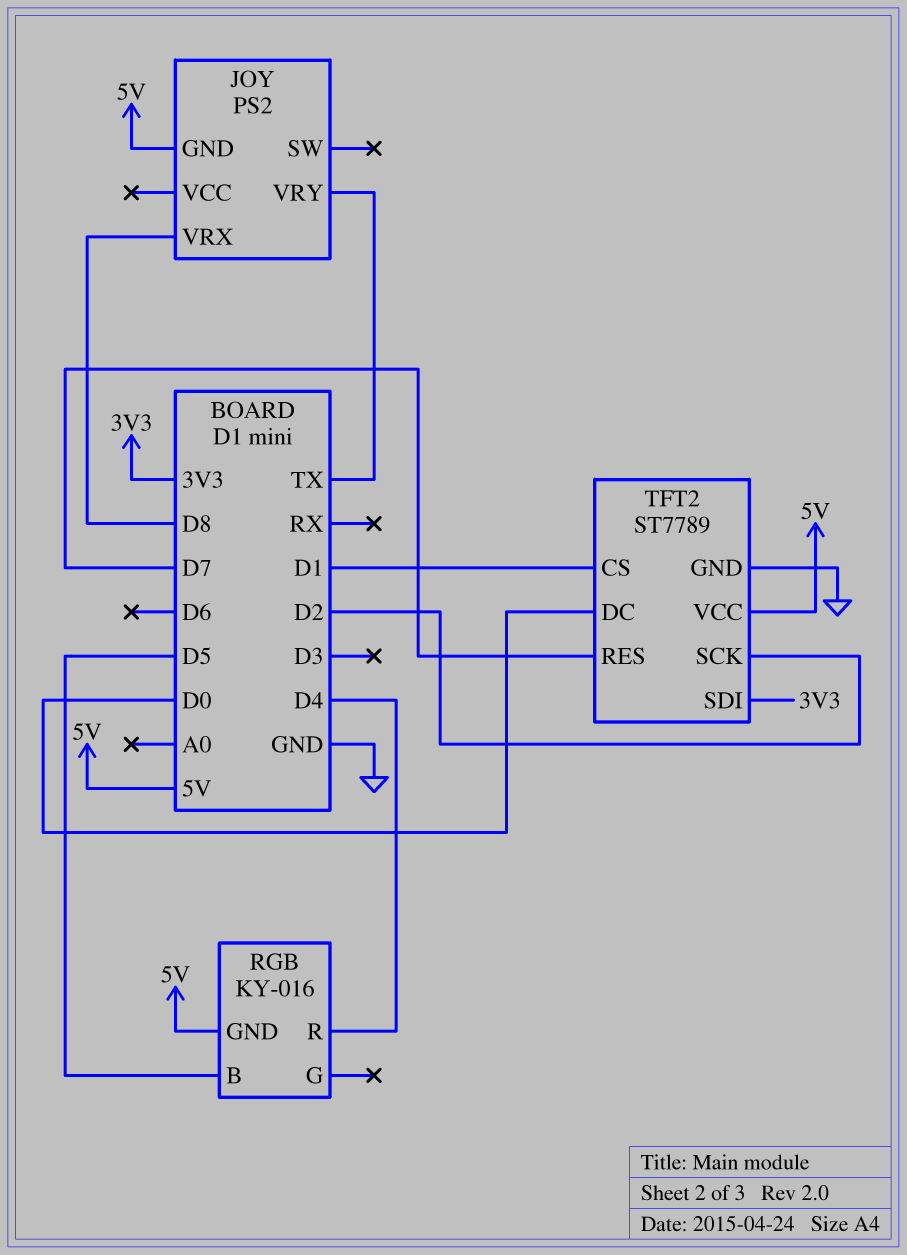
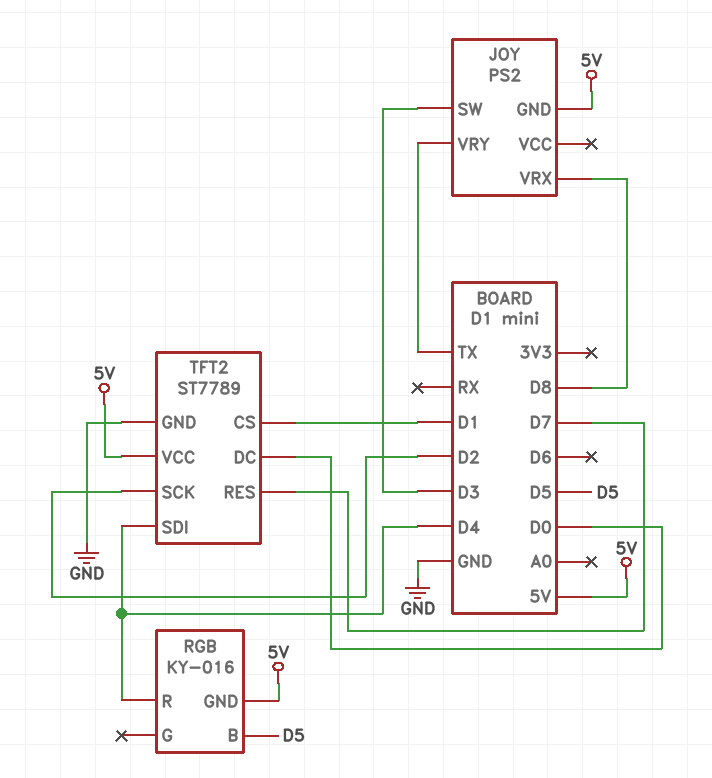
JOY pin SW: none -> D3
TFT2 pin SDI: 3V3 -> D4

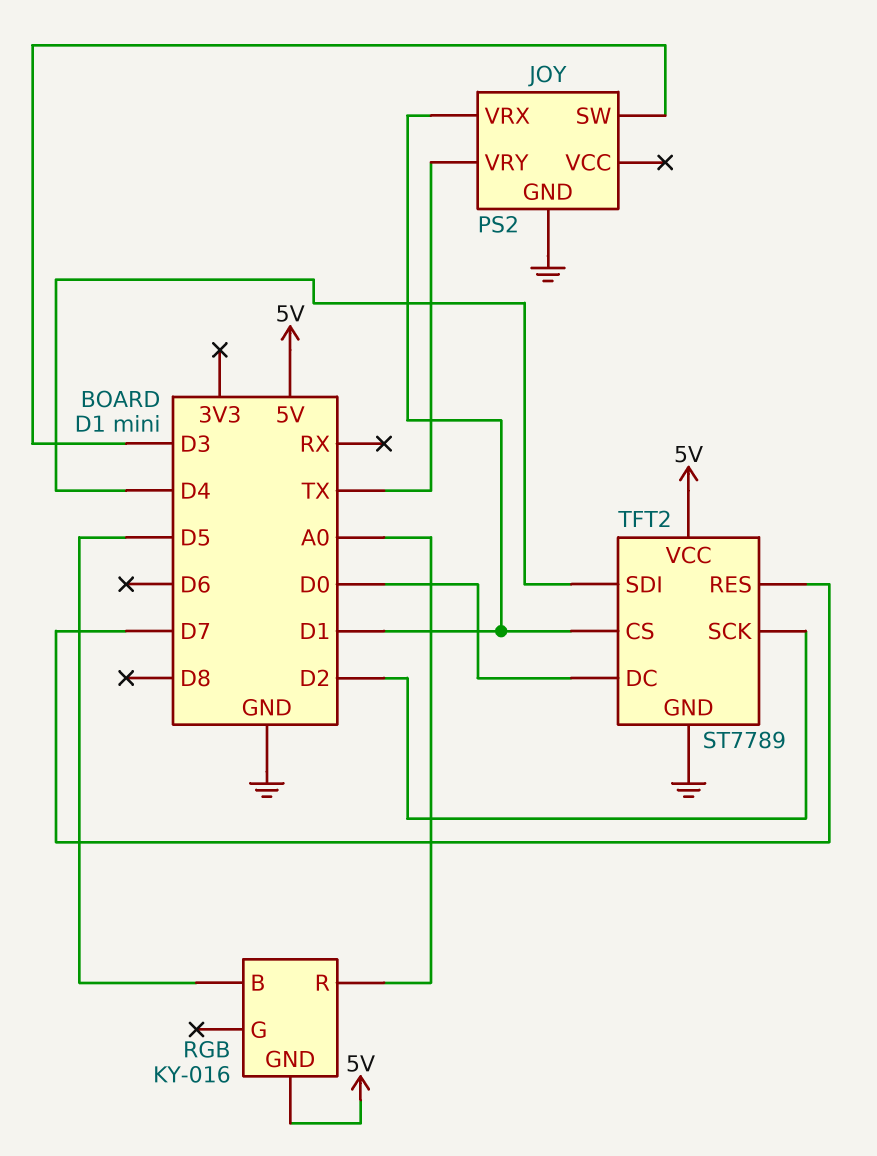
JOY pin GND: 5V -> GND
JOY pin VRX: D8 -> D1
RGB pin R: D4 -> A0

